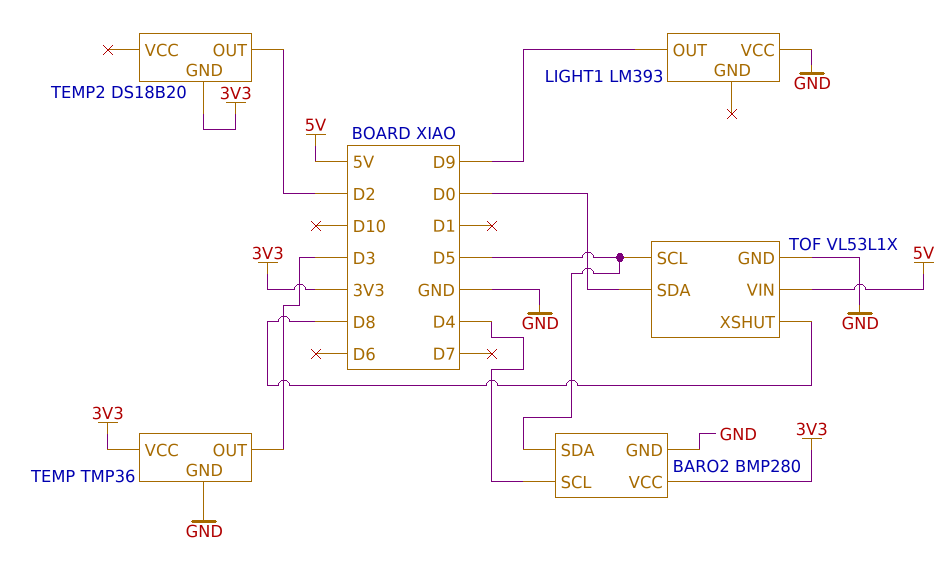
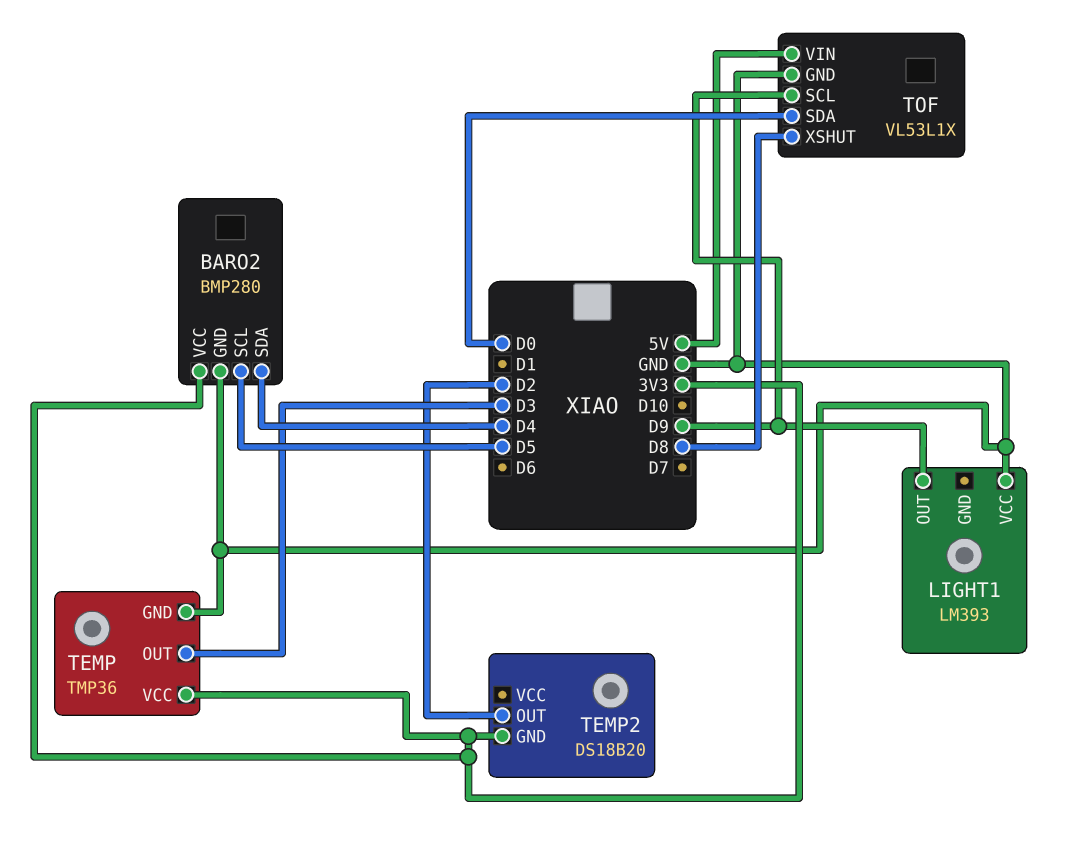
BARO2 pin SCL: D4 -> D5
BARO2 pin SDA: D5 -> D4
TOF pin SCL: D5 -> D9

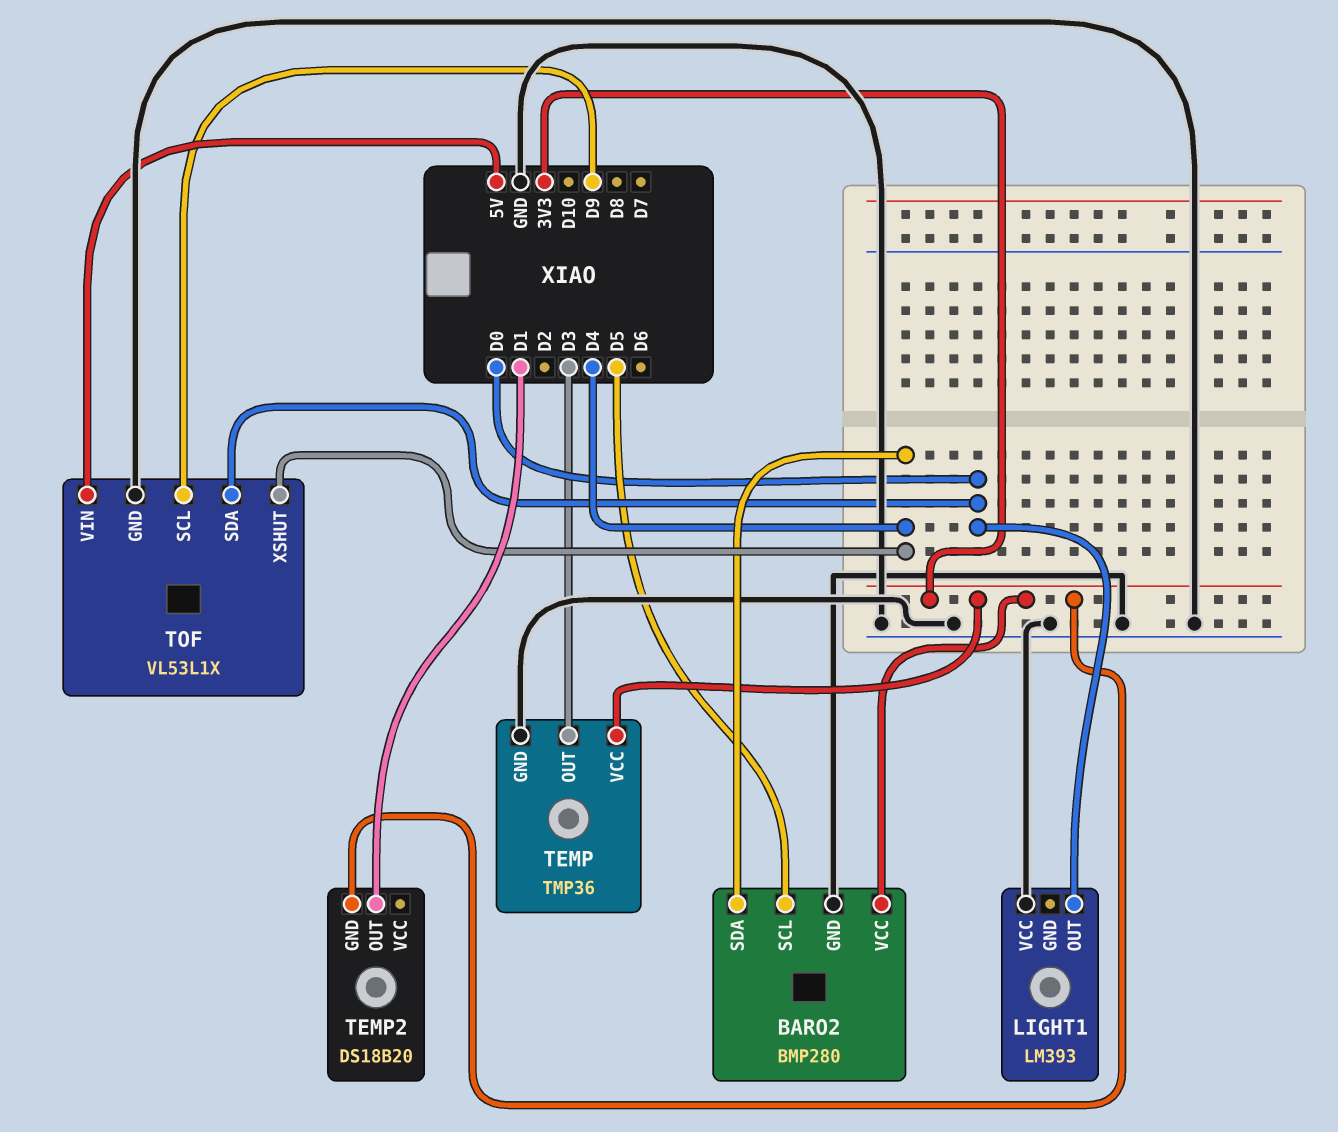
LIGHT1 pin OUT: D9 -> D0
TEMP2 pin OUT: D2 -> D1
TOF pin XSHUT: D8 -> D4

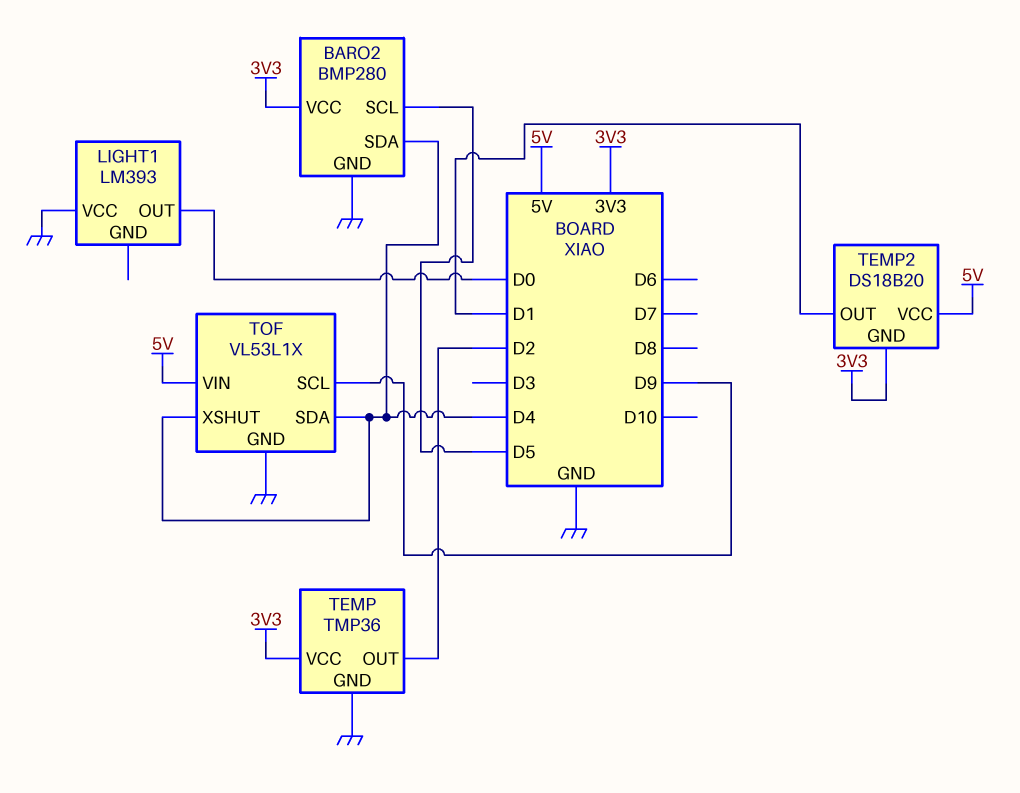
TEMP pin OUT: D3 -> D2
TEMP2 pin VCC: none -> 5V
TOF pin SDA: D0 -> D4

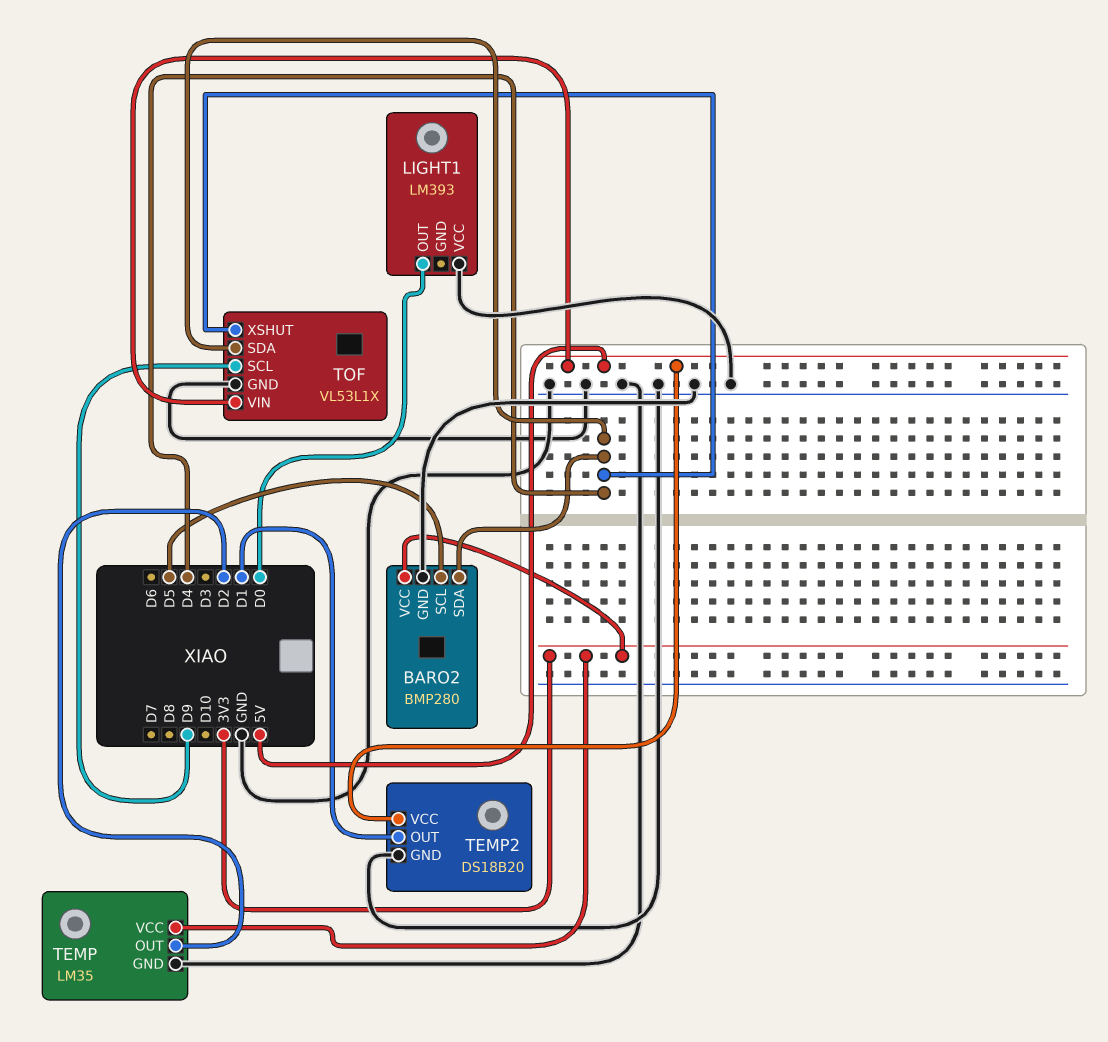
TEMP: TMP36 -> LM35
TEMP2 pin GND: 3V3 -> GND

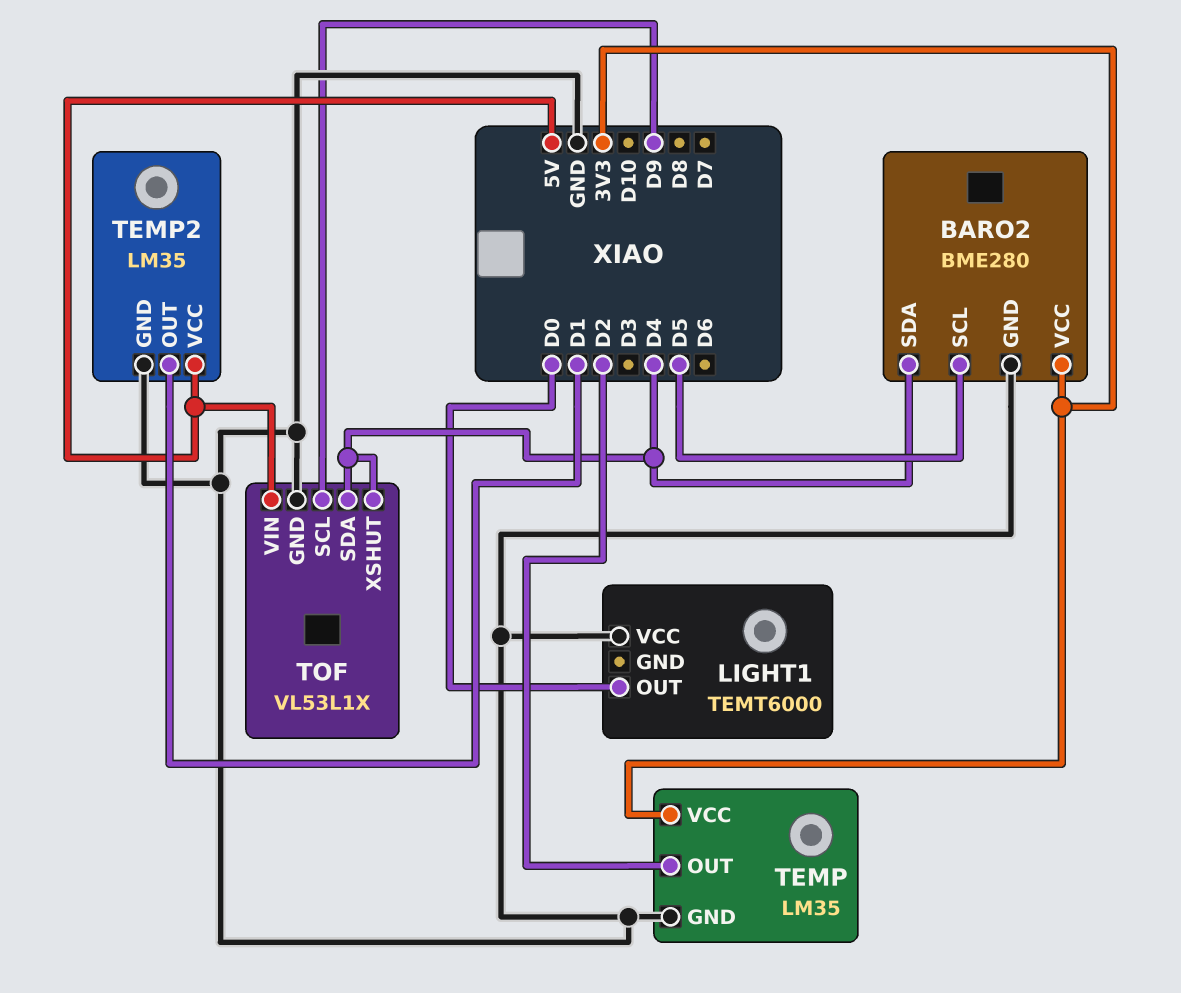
BARO2: BMP280 -> BME280
LIGHT1: LM393 -> TEMT6000
TEMP2: DS18B20 -> LM35

